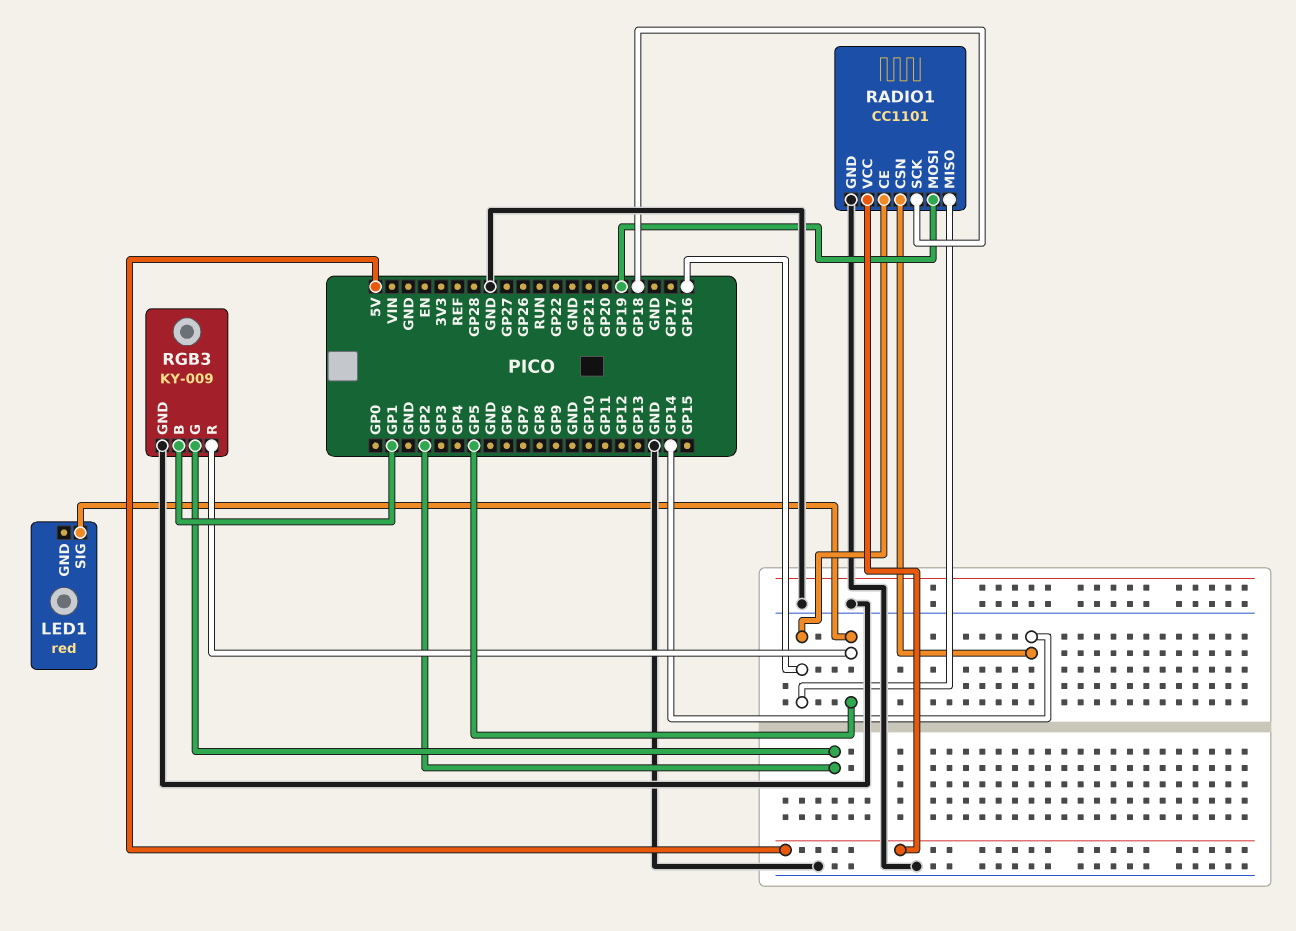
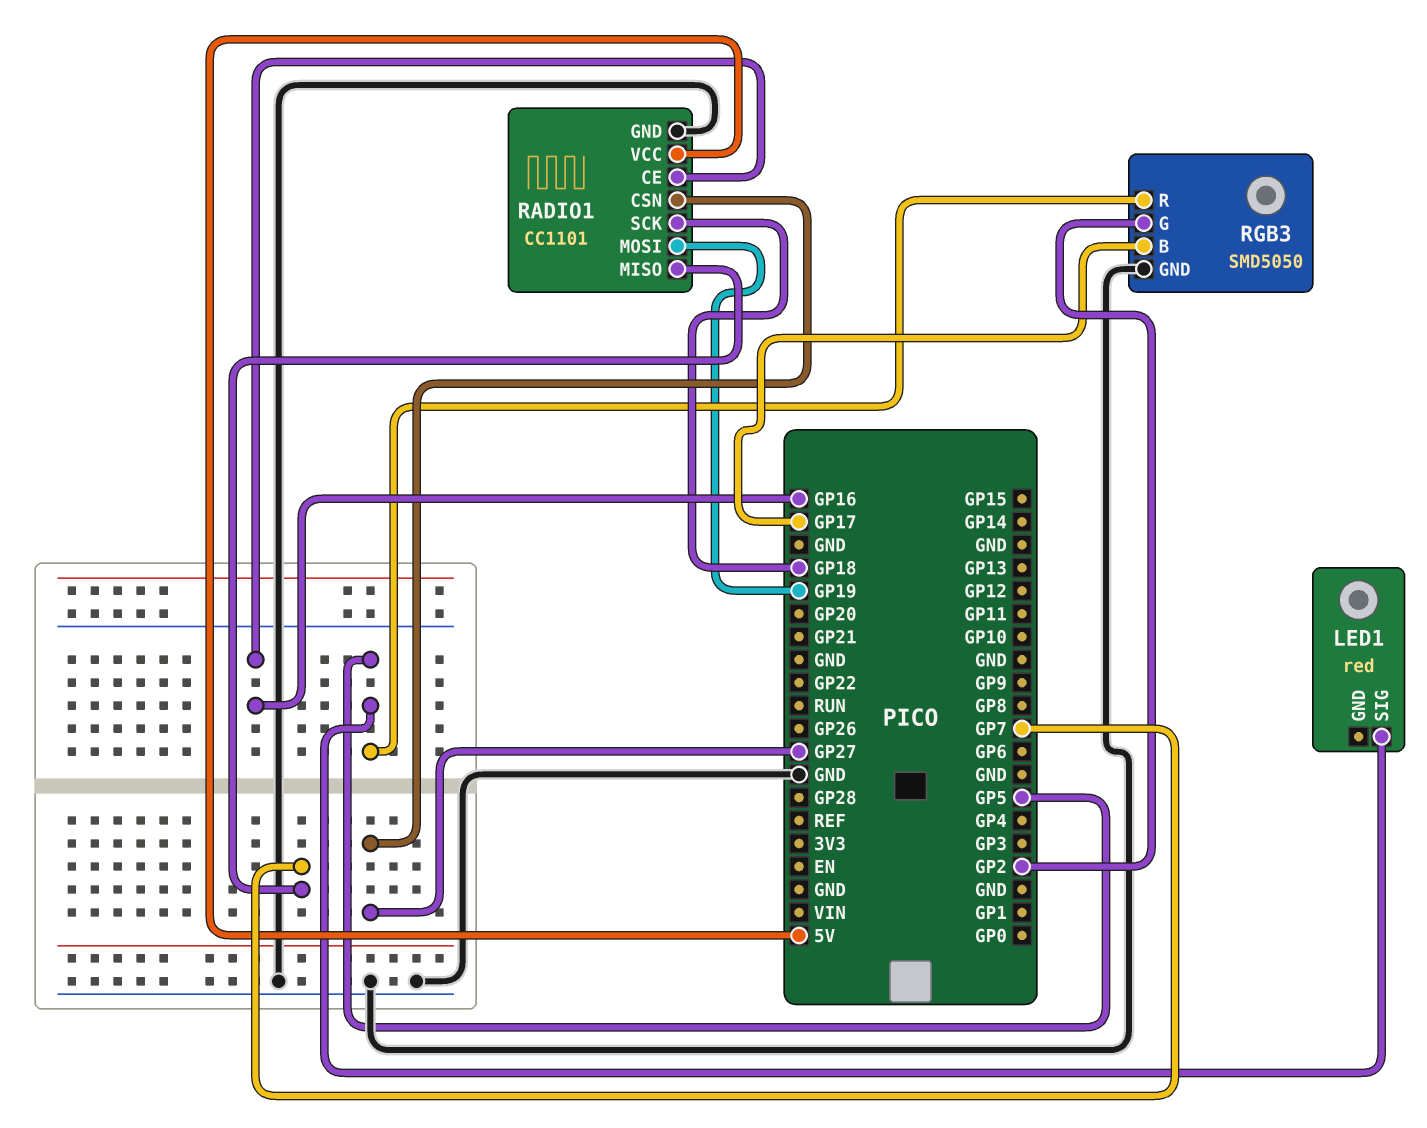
RADIO1 pin CSN: GP14 -> GP27
RADIO1 pin MISO: GP16 -> GP7
RGB3: KY-009 -> SMD5050
RGB3 pin B: GP1 -> GP17

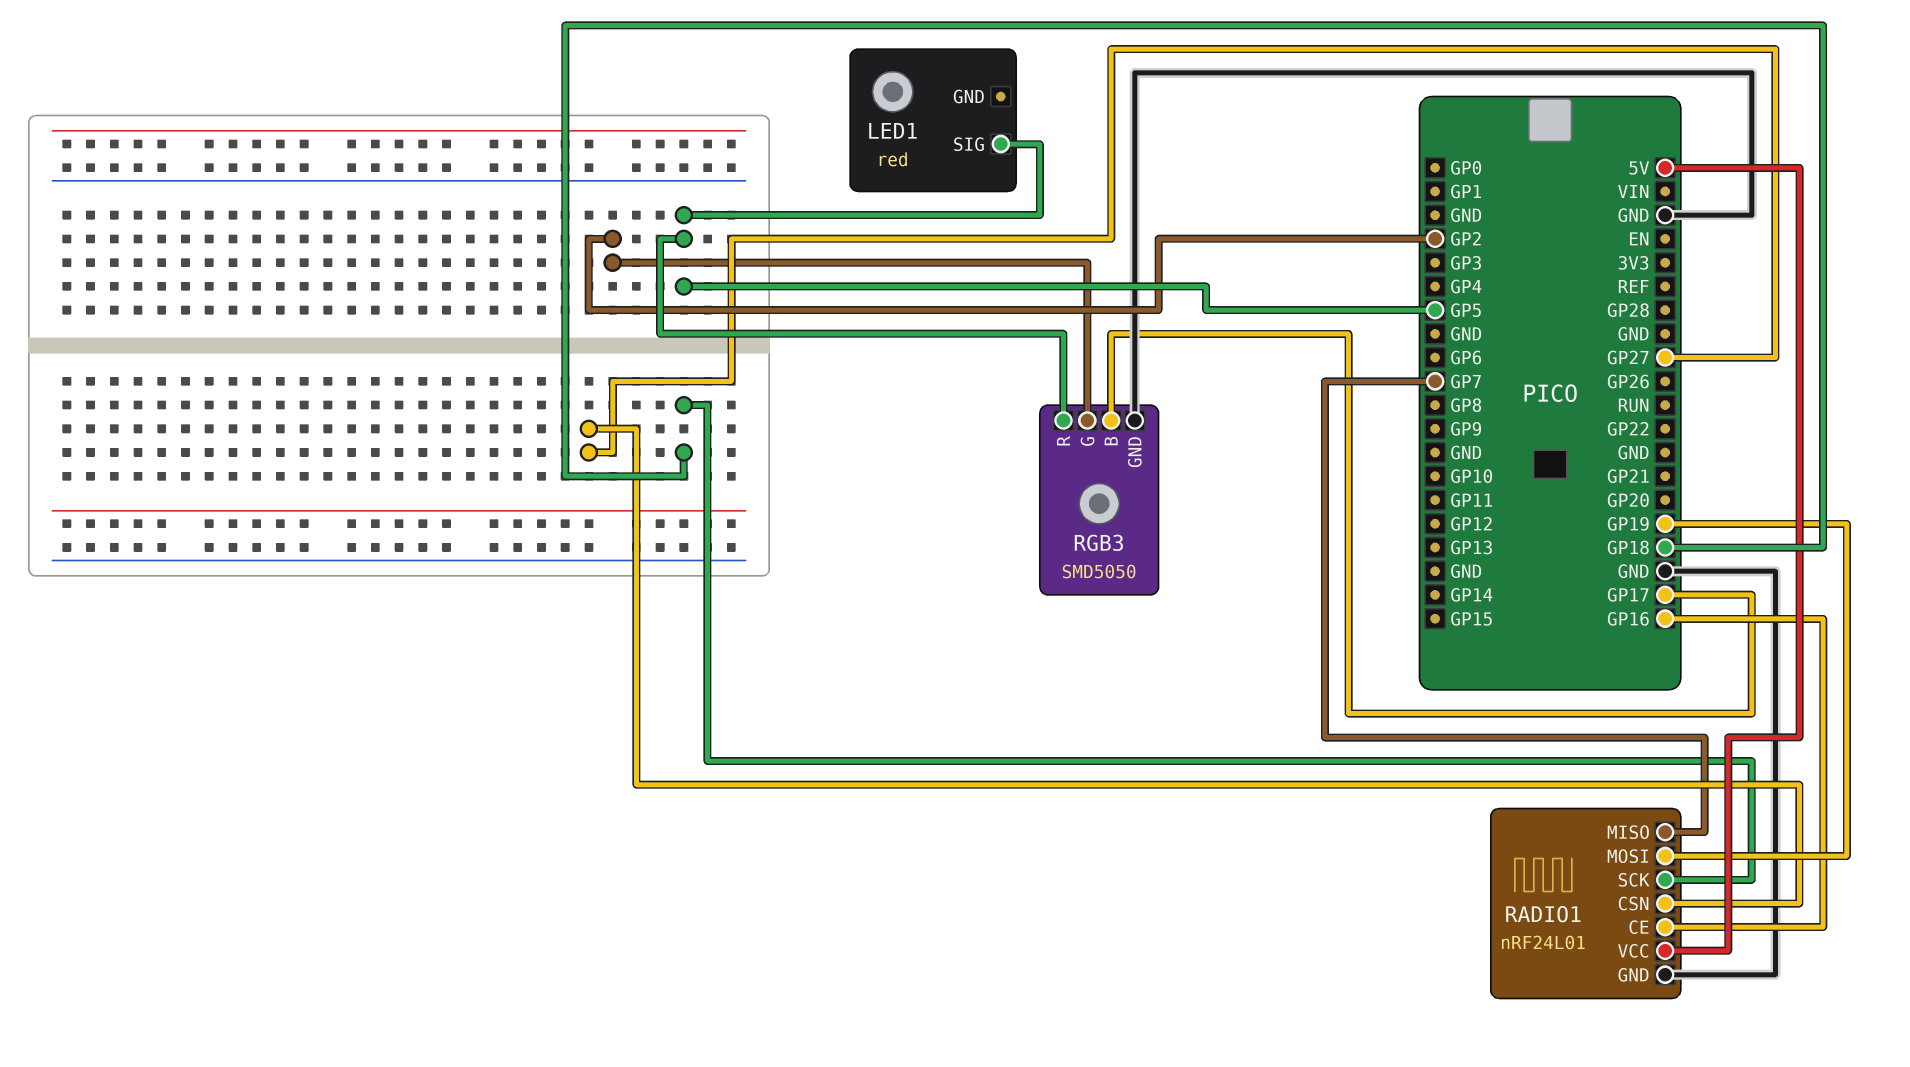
RADIO1: CC1101 -> nRF24L01

